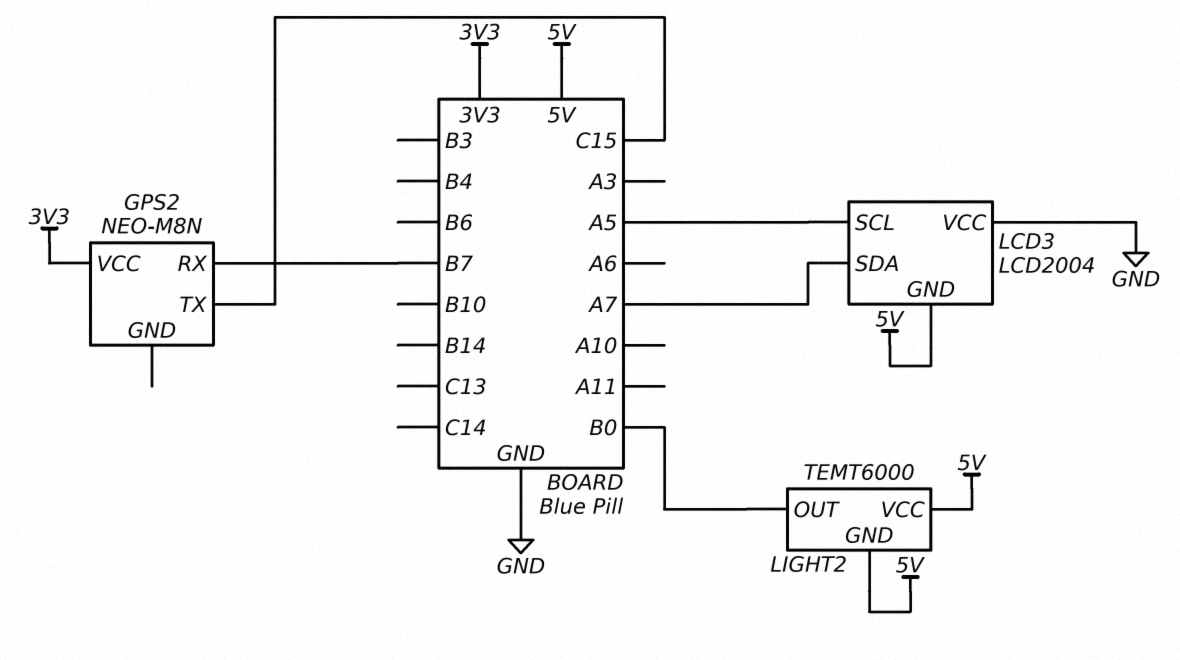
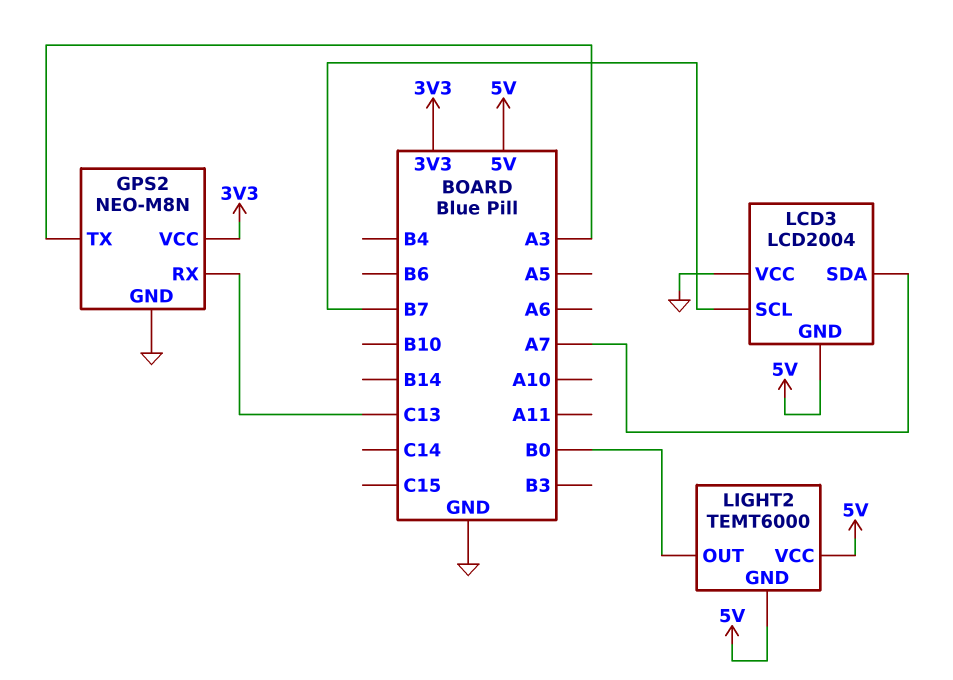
GPS2 pin GND: none -> GND
GPS2 pin RX: B7 -> C13
GPS2 pin TX: C15 -> A3
LCD3 pin SCL: A5 -> B7

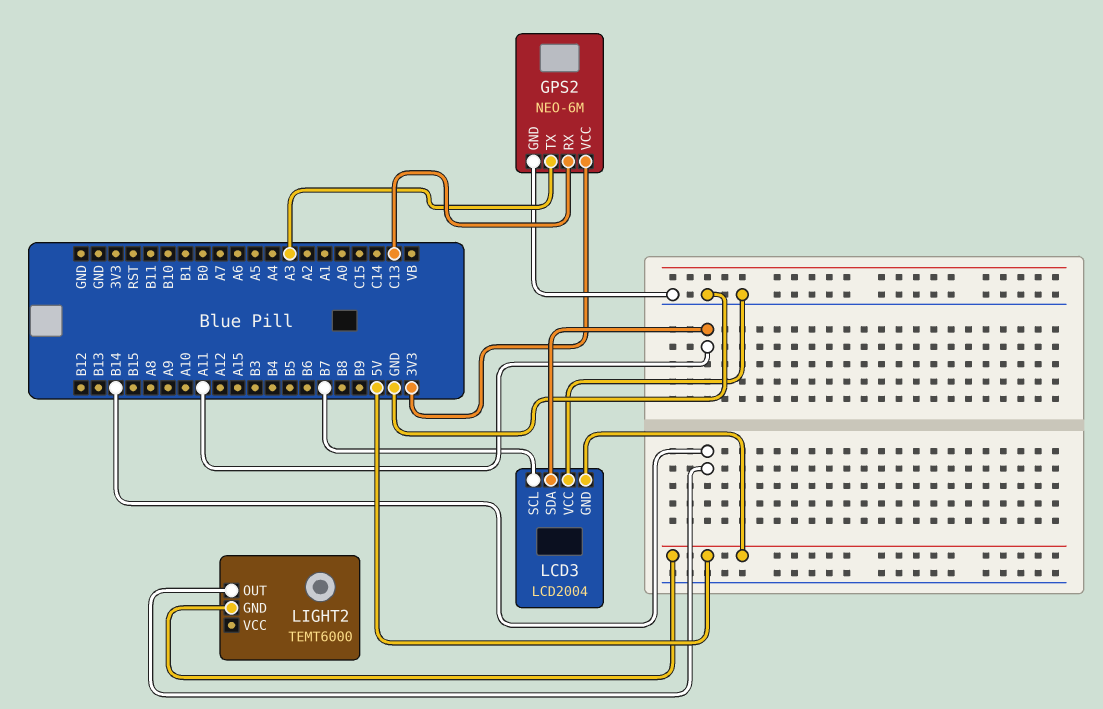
GPS2: NEO-M8N -> NEO-6M
LCD3 pin SDA: A7 -> A11
LIGHT2 pin OUT: B0 -> B14
LIGHT2 pin VCC: 5V -> none

